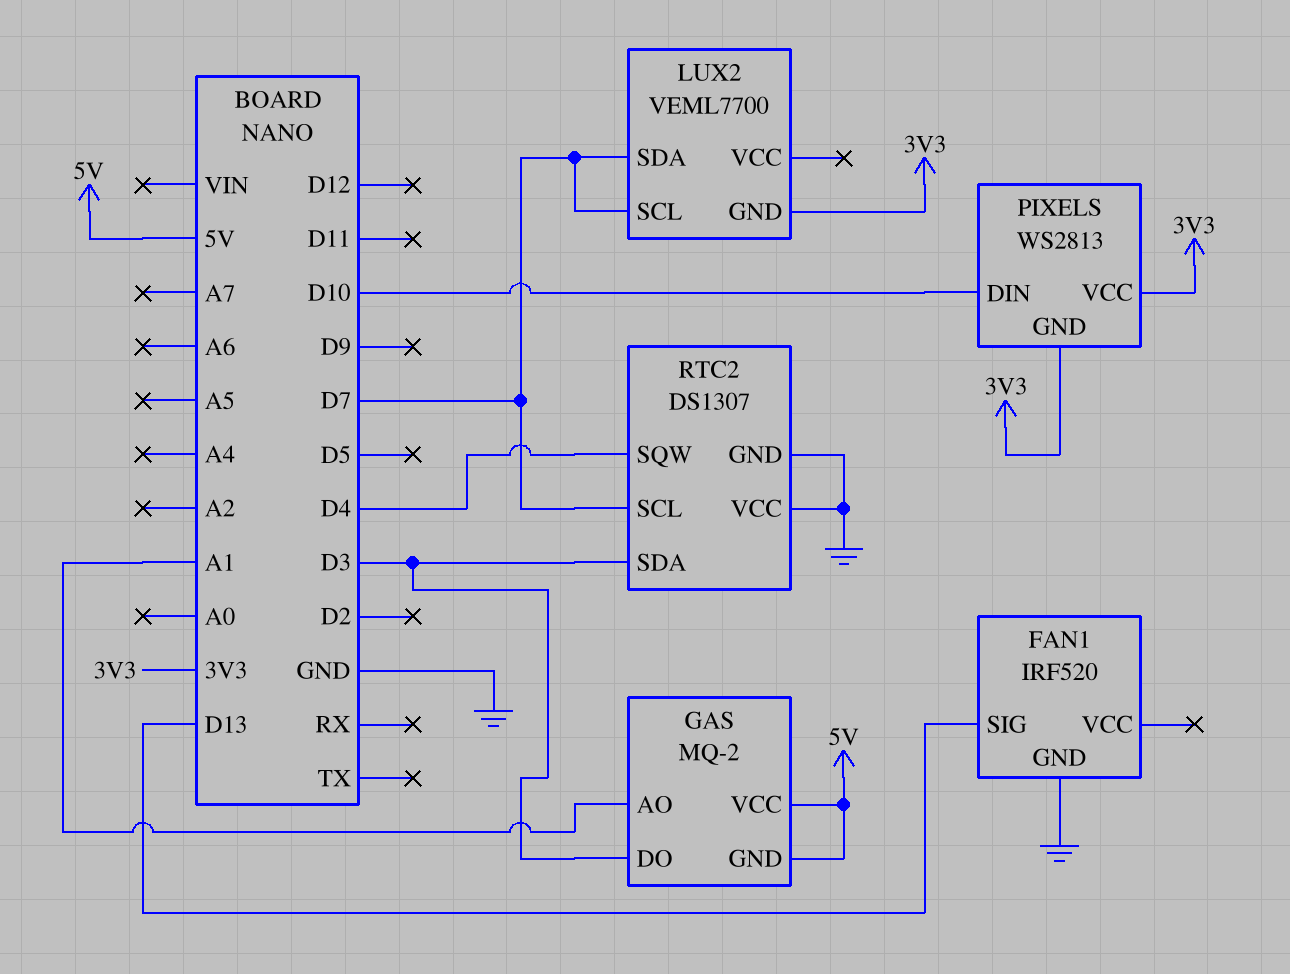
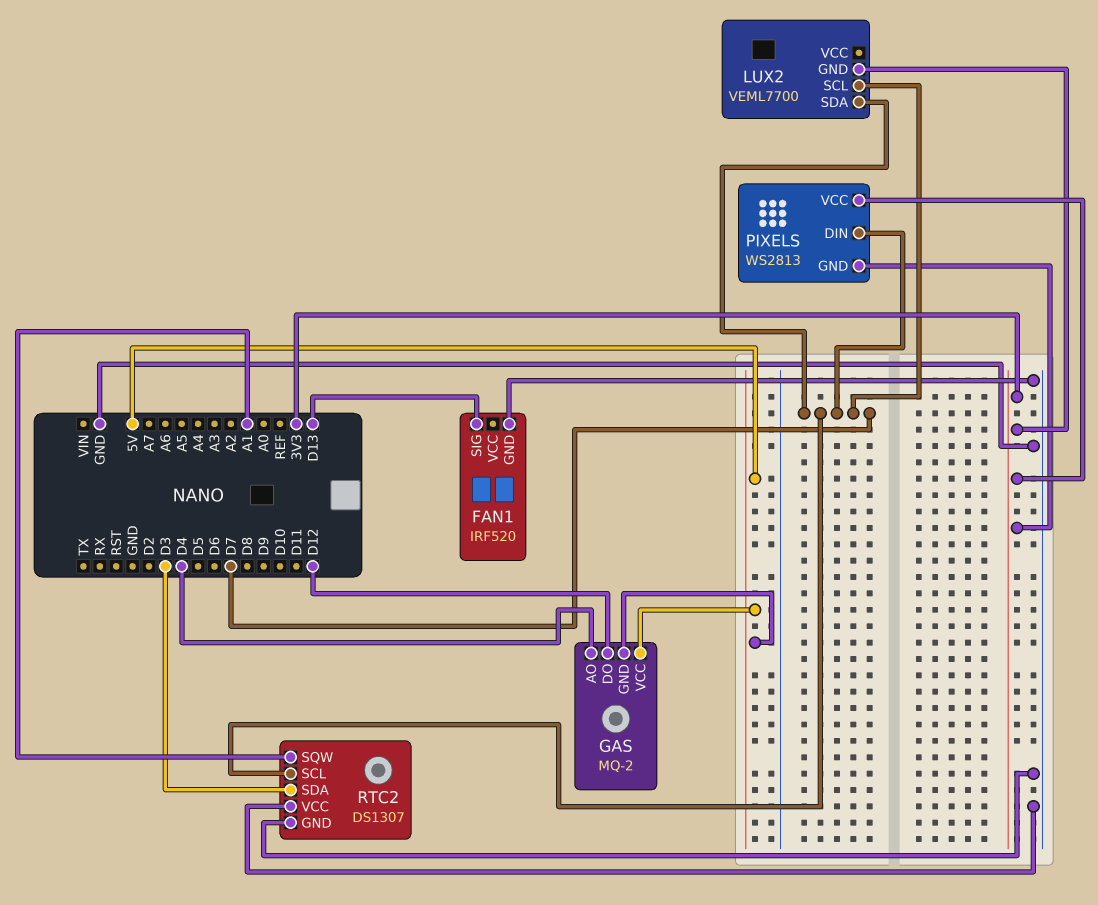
GAS pin AO: A1 -> D4
GAS pin DO: D3 -> D12
PIXELS pin DIN: D10 -> D7
RTC2 pin SQW: D4 -> A1

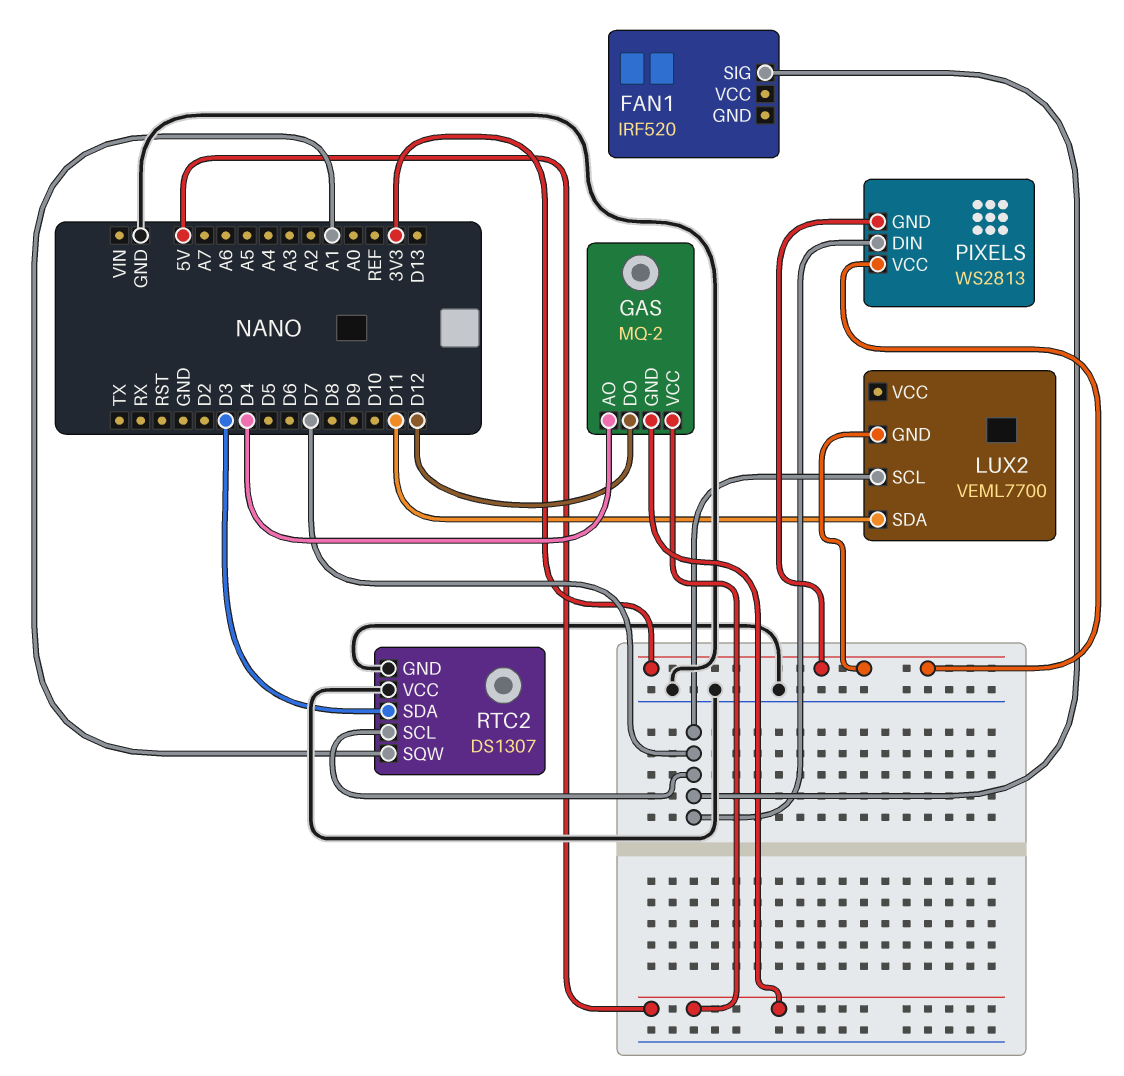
FAN1 pin GND: GND -> none
FAN1 pin SIG: D13 -> D7
LUX2 pin SDA: D7 -> D11

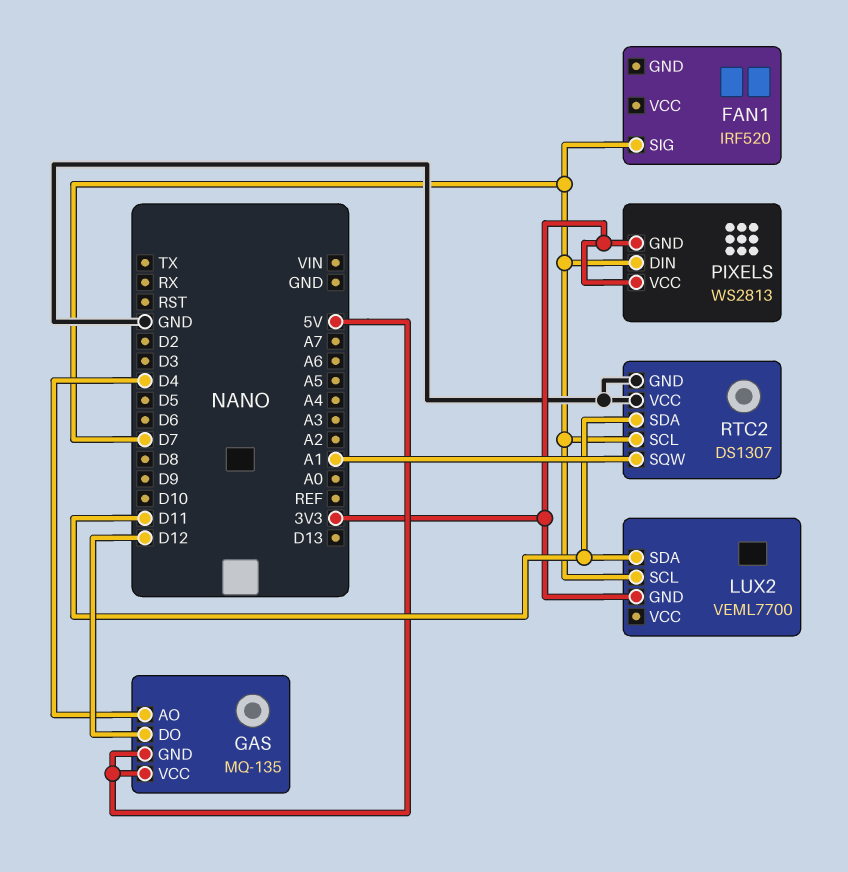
GAS: MQ-2 -> MQ-135
RTC2 pin SDA: D3 -> D11

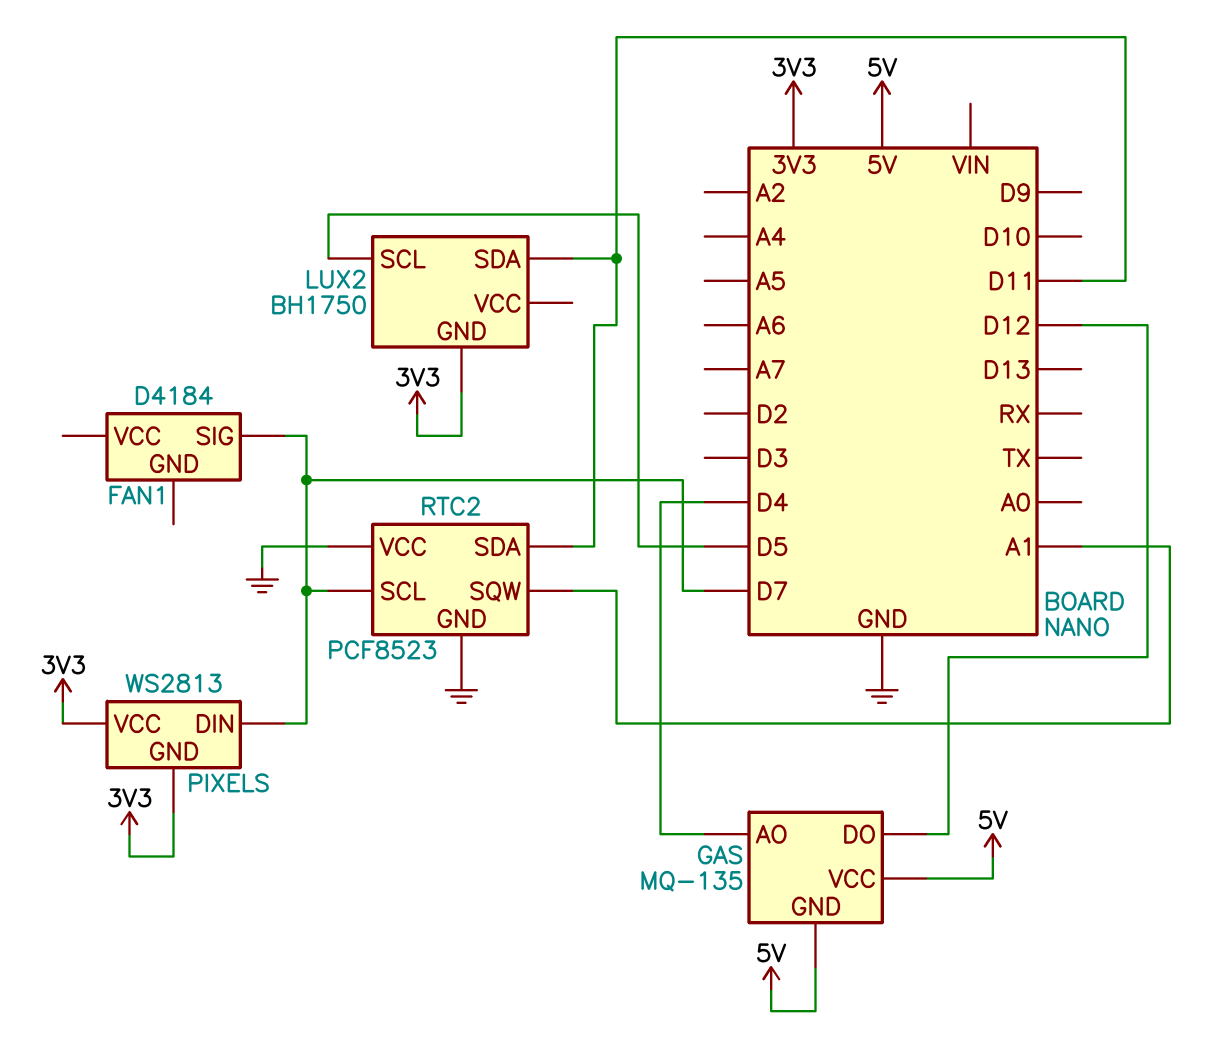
FAN1: IRF520 -> D4184
LUX2: VEML7700 -> BH1750
LUX2 pin SCL: D7 -> D5
RTC2: DS1307 -> PCF8523

